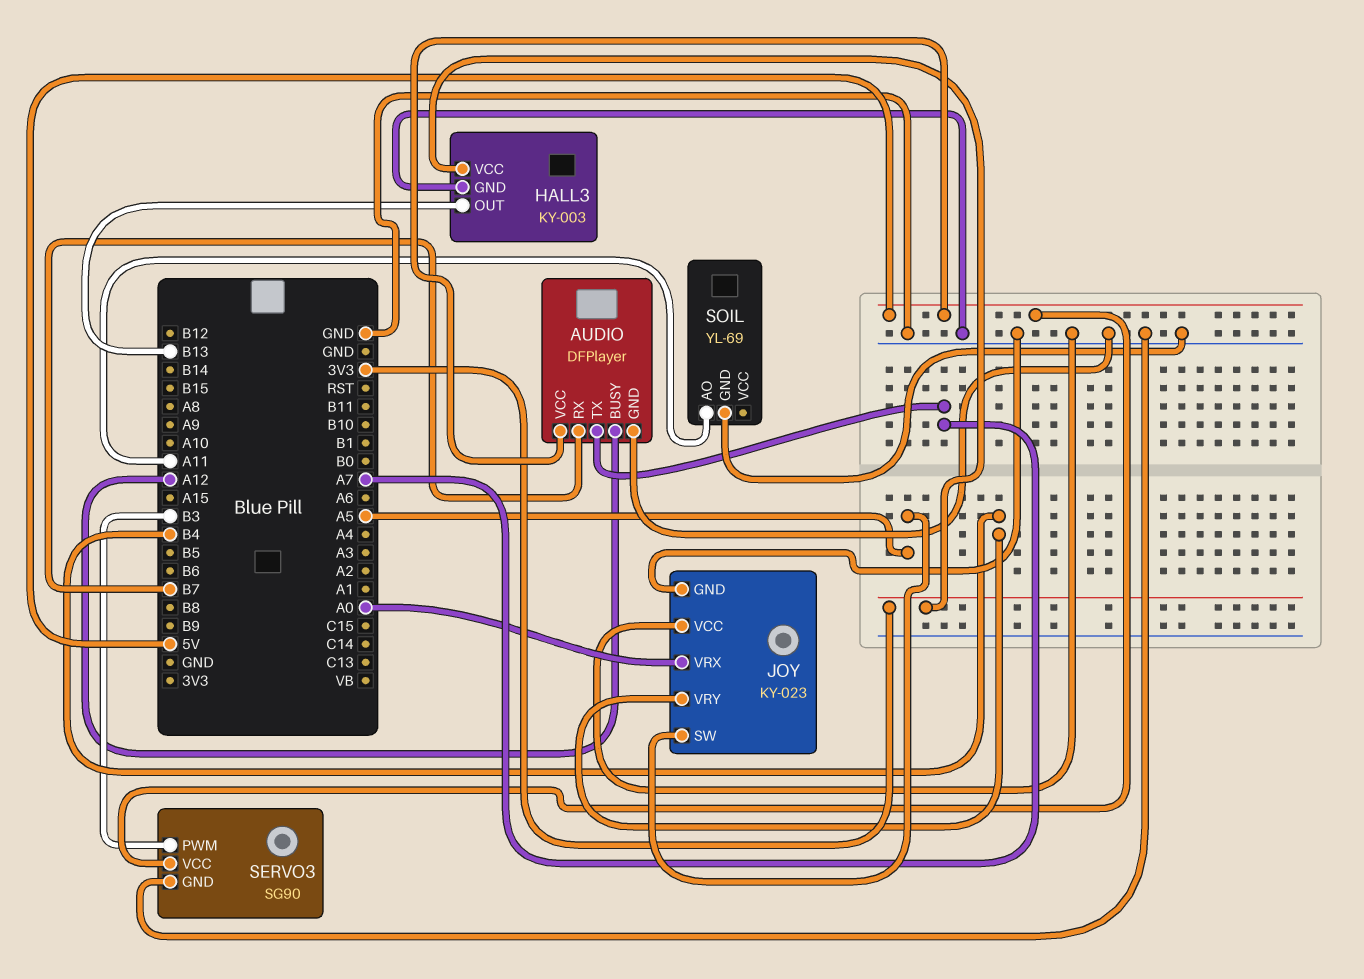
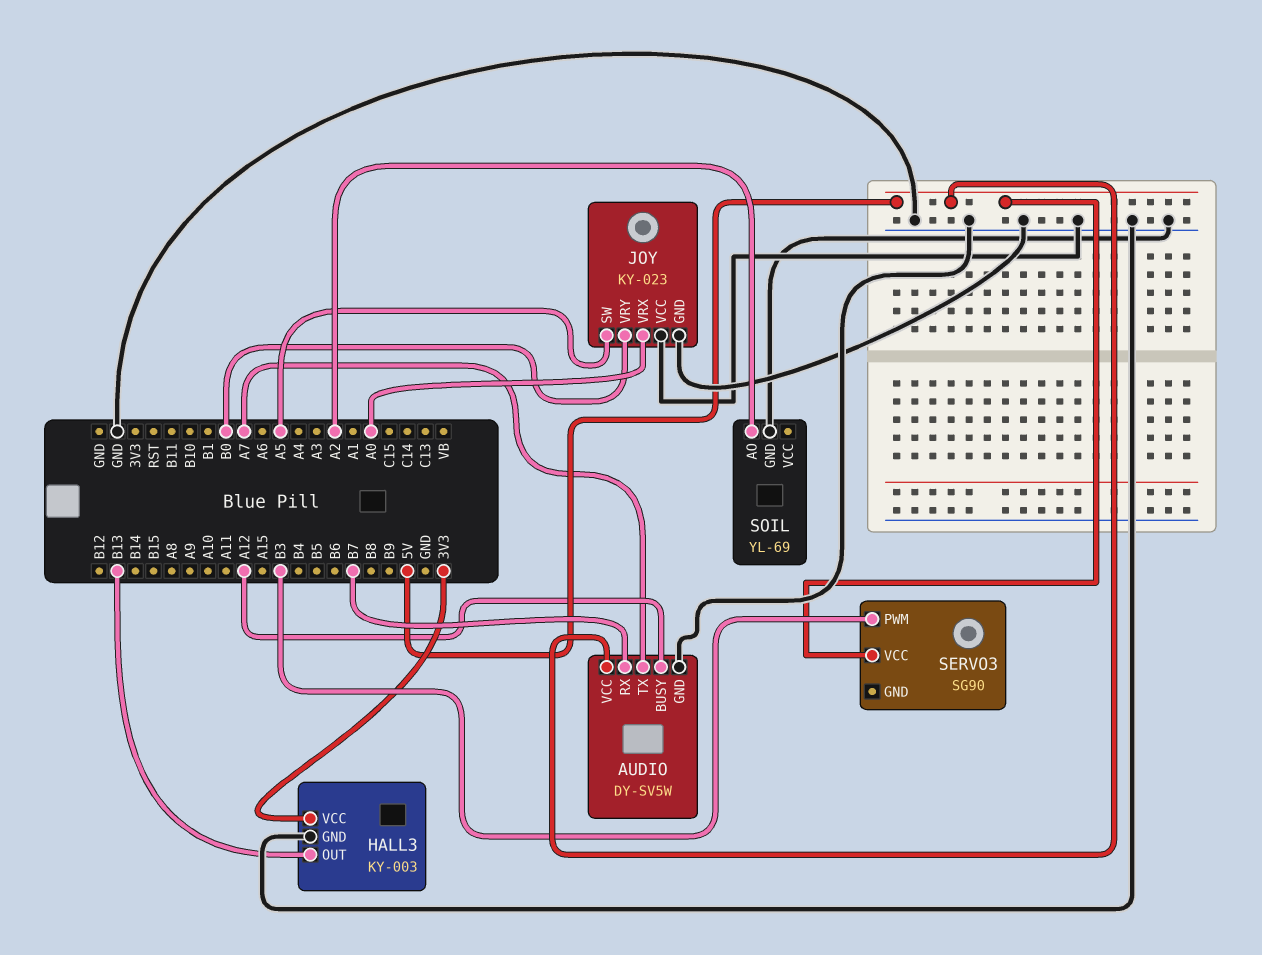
AUDIO: DFPlayer -> DY-SV5W
JOY pin VRY: B4 -> B0
SERVO3 pin GND: GND -> none
SOIL pin AO: A11 -> A2

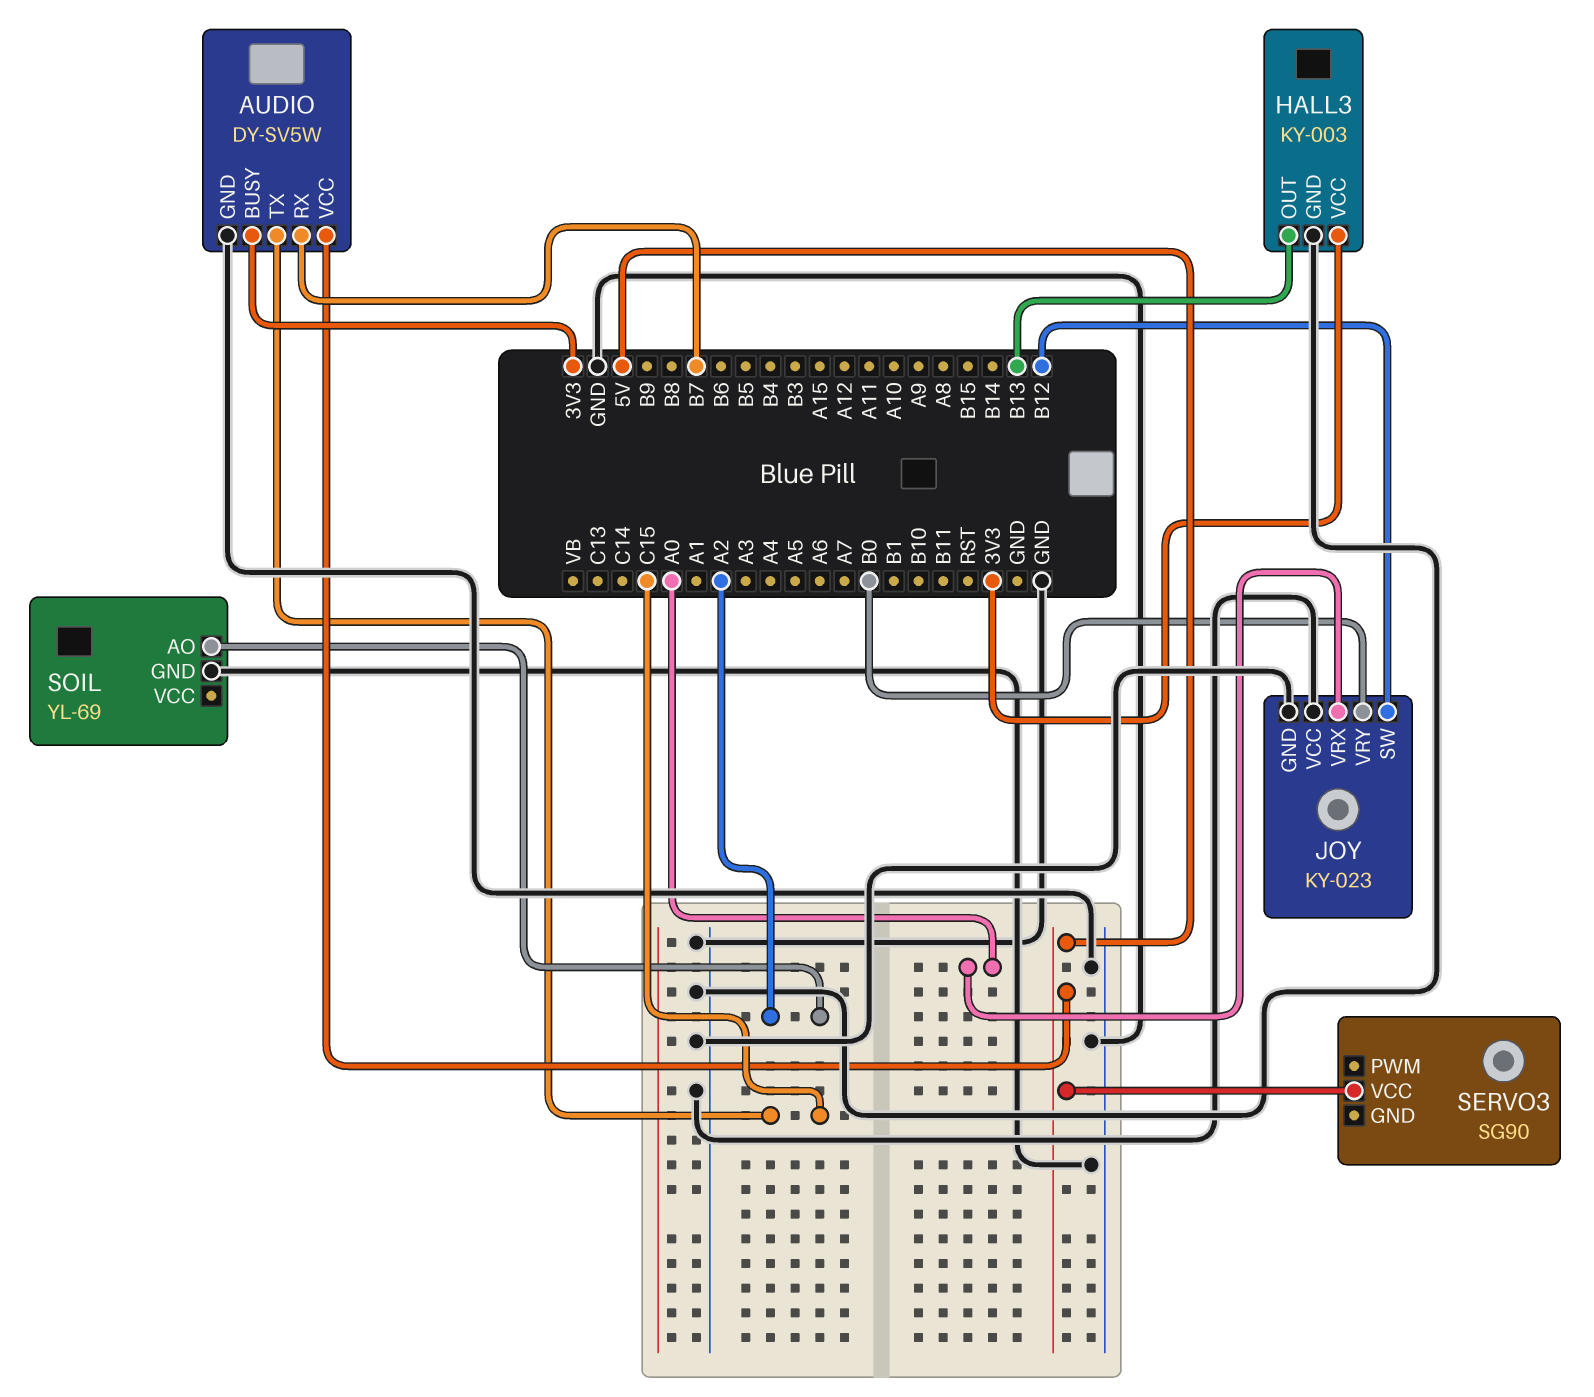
AUDIO pin BUSY: A12 -> 3V3
AUDIO pin TX: A7 -> C15
JOY pin SW: A5 -> B12
SERVO3 pin PWM: B3 -> none

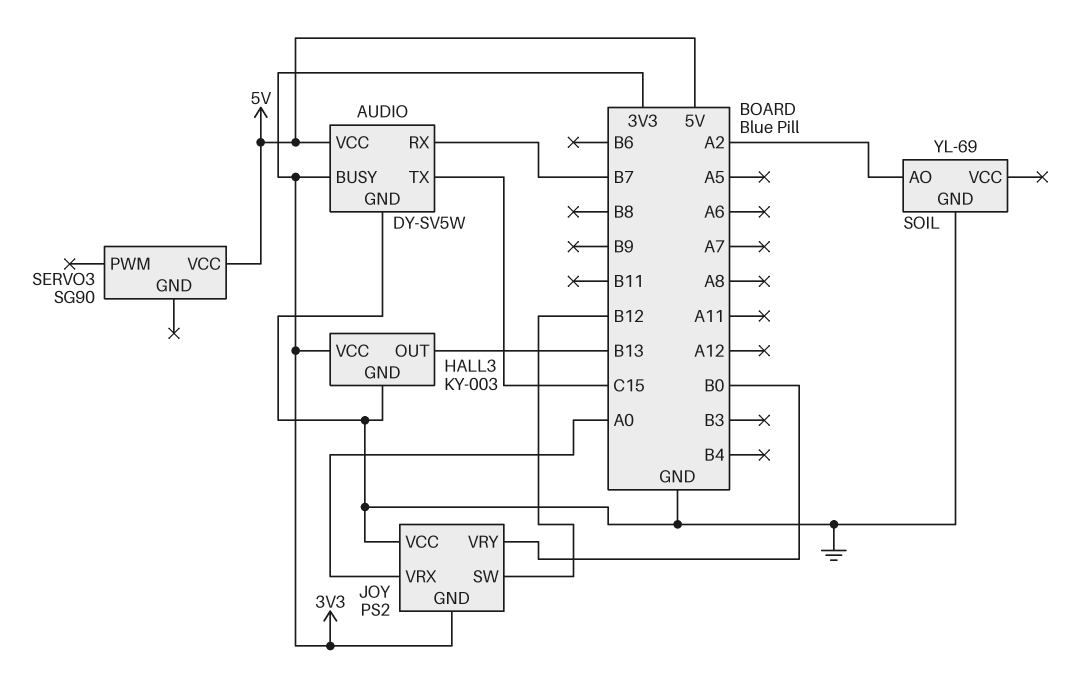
JOY: KY-023 -> PS2
JOY pin GND: GND -> 3V3

